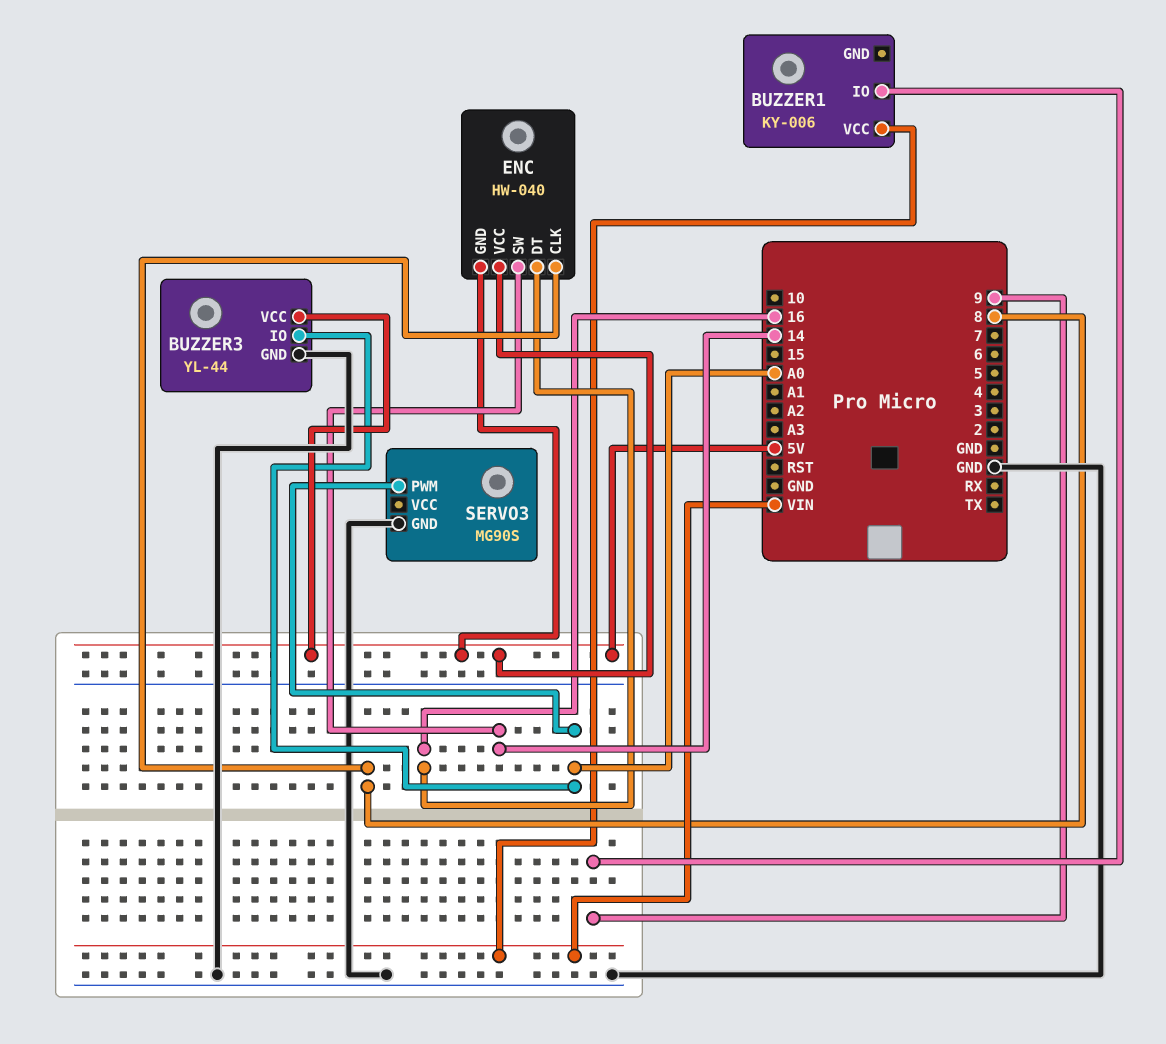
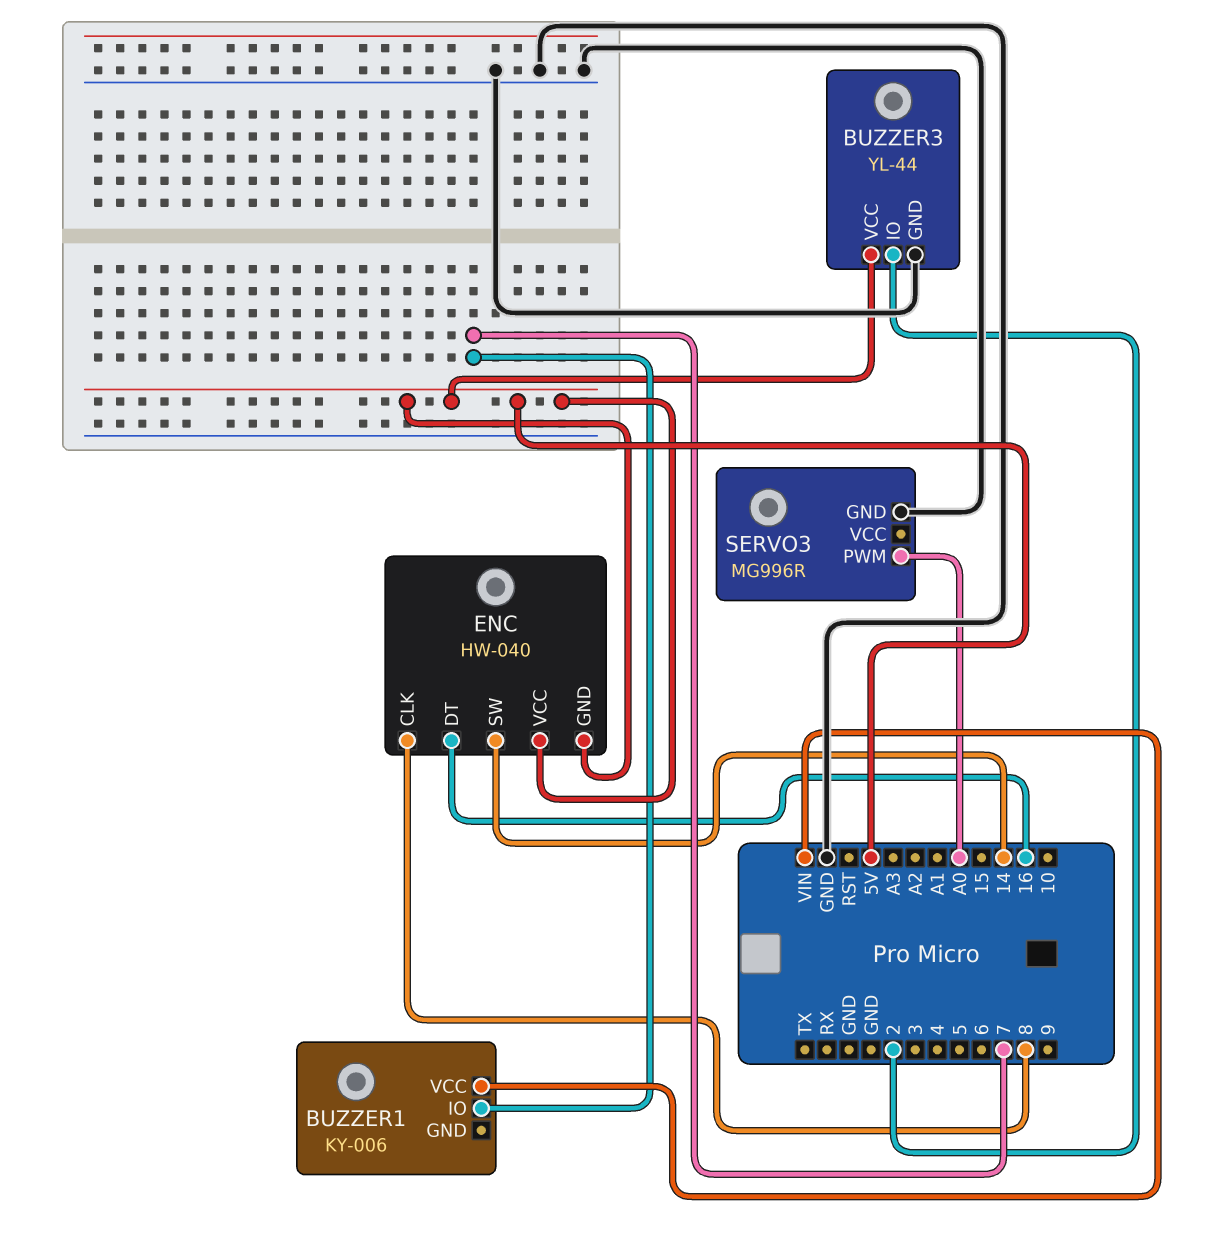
BUZZER1 pin IO: 9 -> 7
BUZZER3 pin IO: A0 -> 2
SERVO3: MG90S -> MG996R

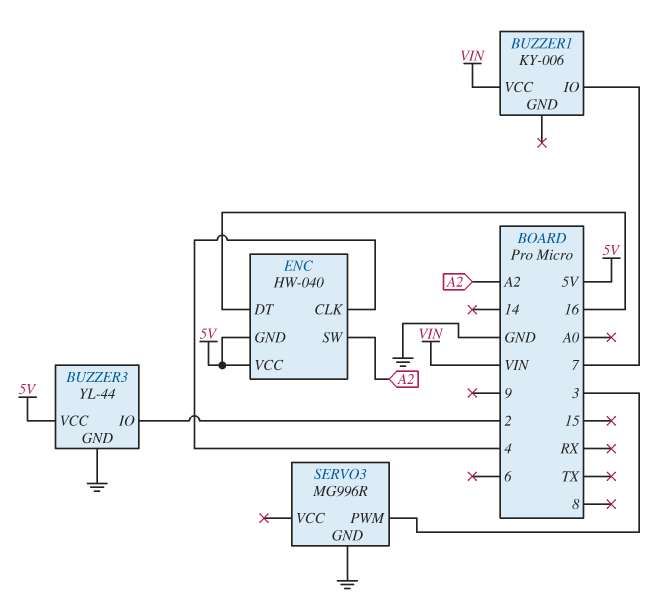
ENC pin CLK: 8 -> 4
ENC pin SW: 14 -> A2
SERVO3 pin PWM: A0 -> 3

